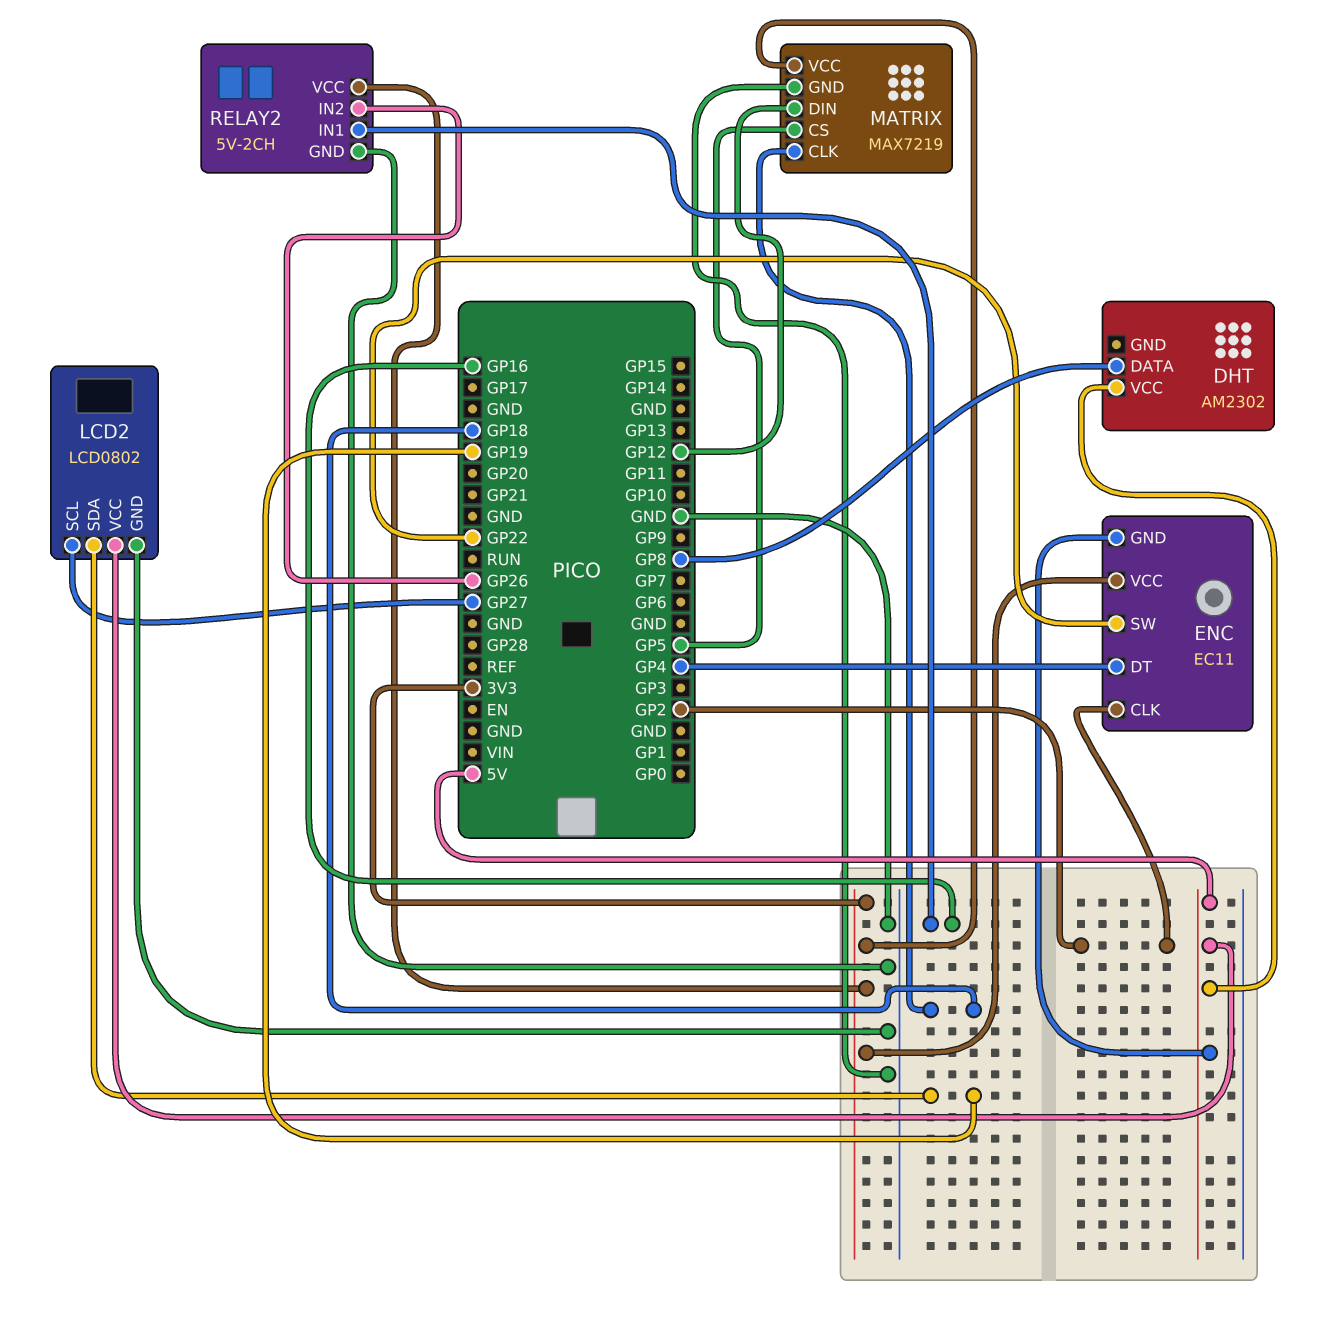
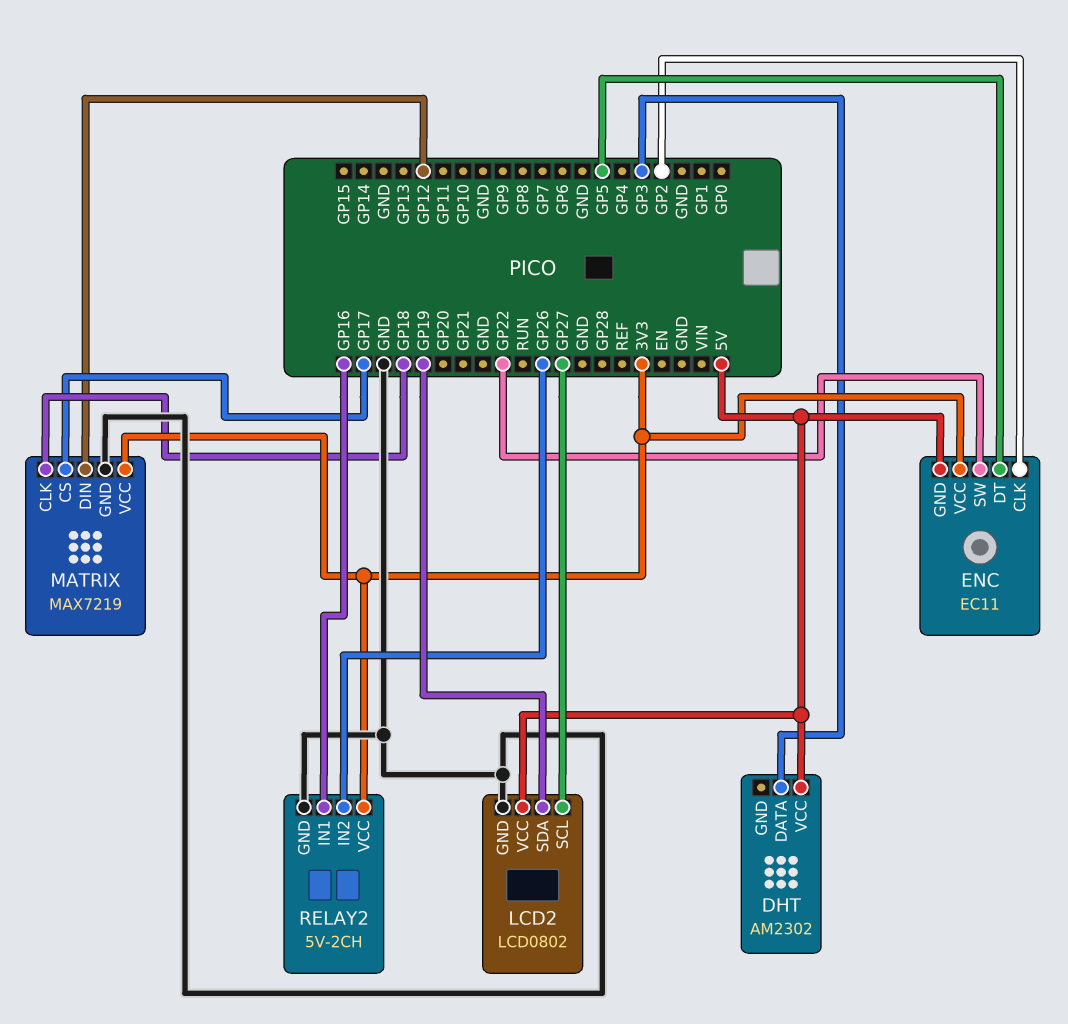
DHT pin DATA: GP8 -> GP3
ENC pin DT: GP4 -> GP5
MATRIX pin CS: GP5 -> GP17

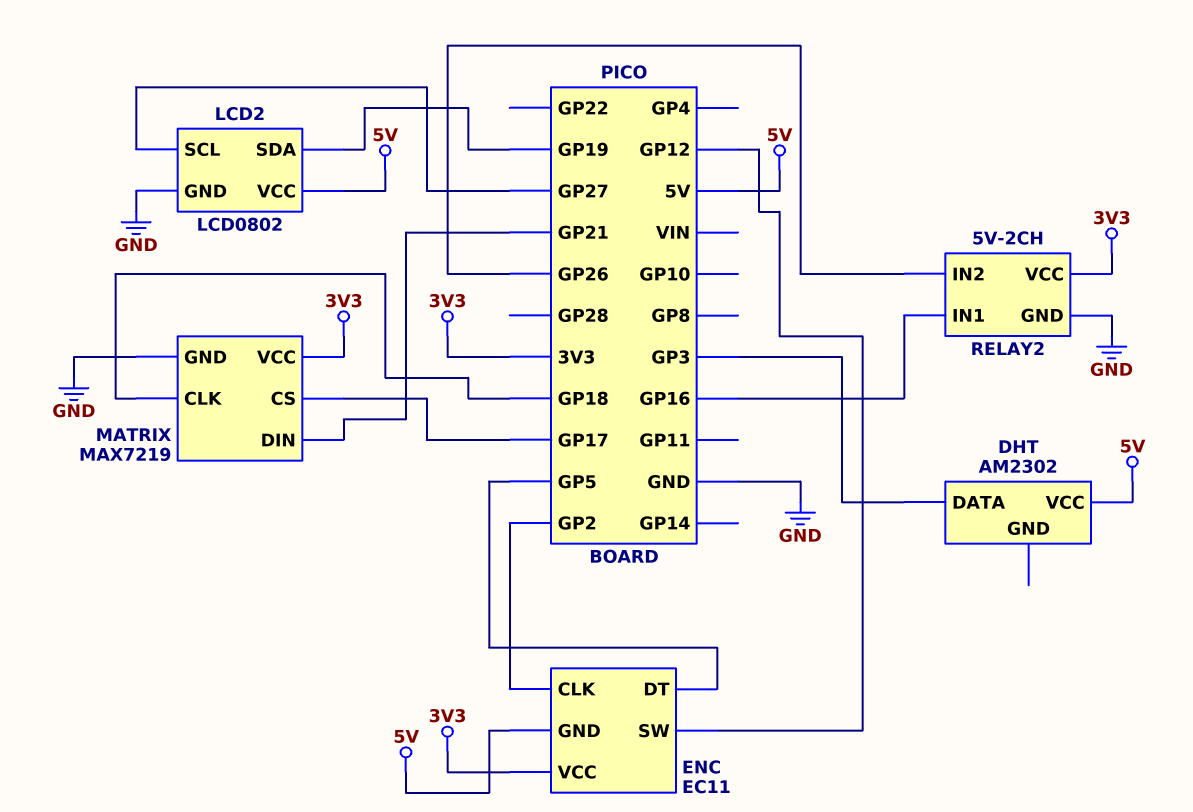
ENC pin SW: GP22 -> GP12
MATRIX pin DIN: GP12 -> GP21

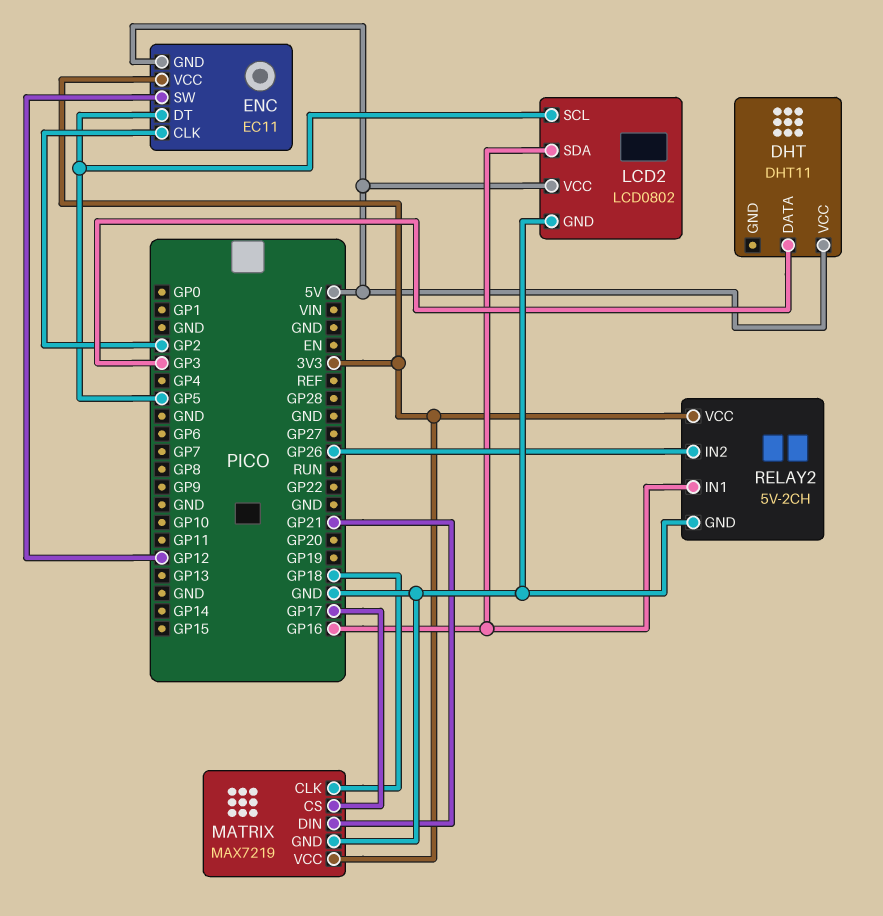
DHT: AM2302 -> DHT11
LCD2 pin SCL: GP27 -> GP5
LCD2 pin SDA: GP19 -> GP16

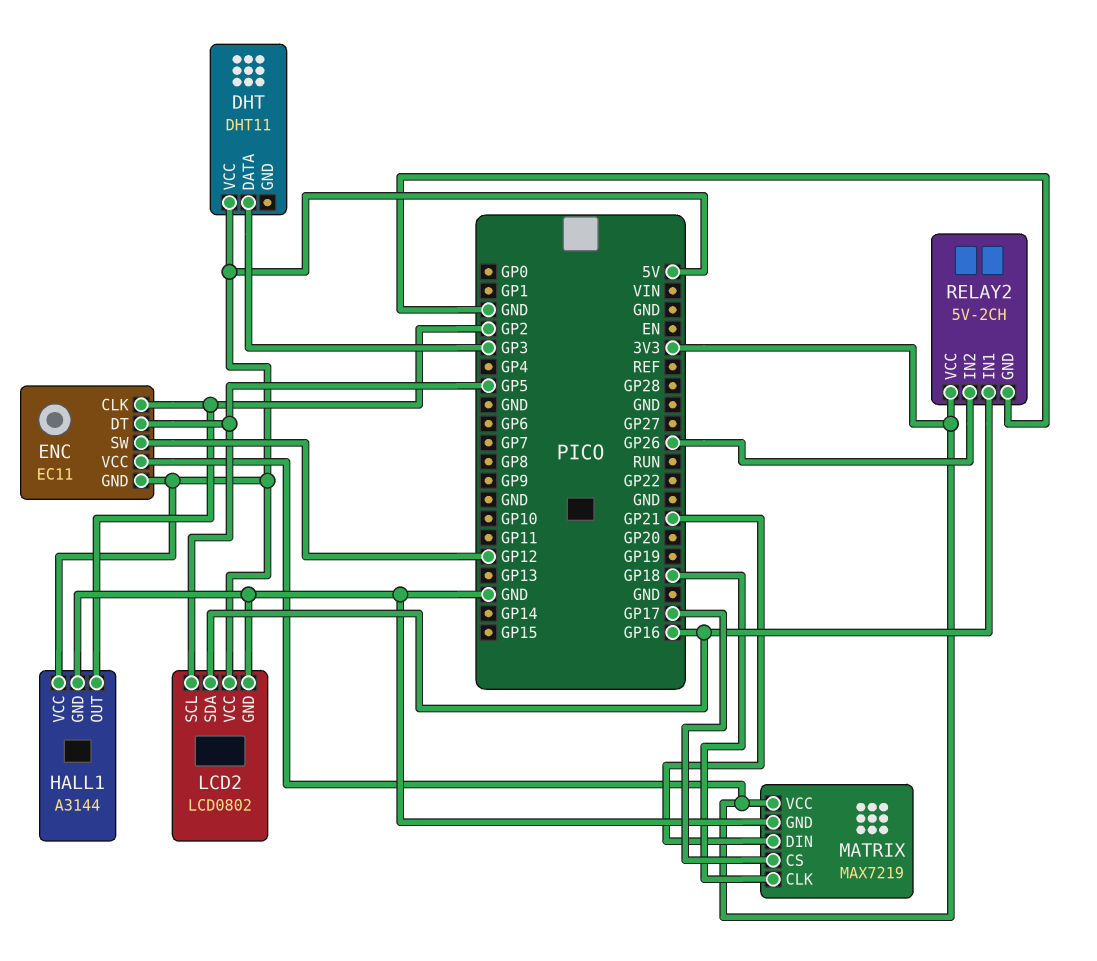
HALL1: none -> A3144
HALL1 pin GND: none -> GND
HALL1 pin OUT: none -> GP2
HALL1 pin VCC: none -> 5V

